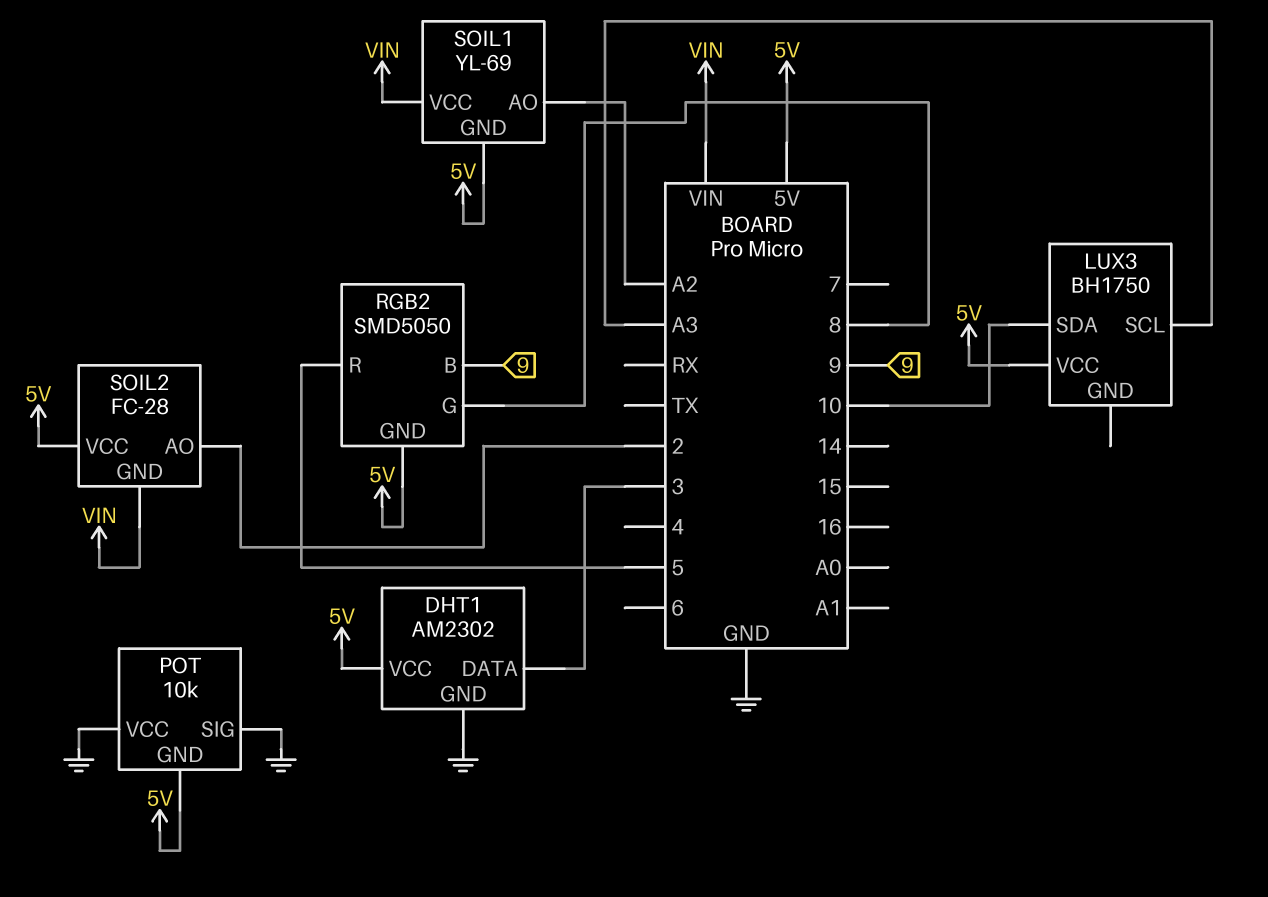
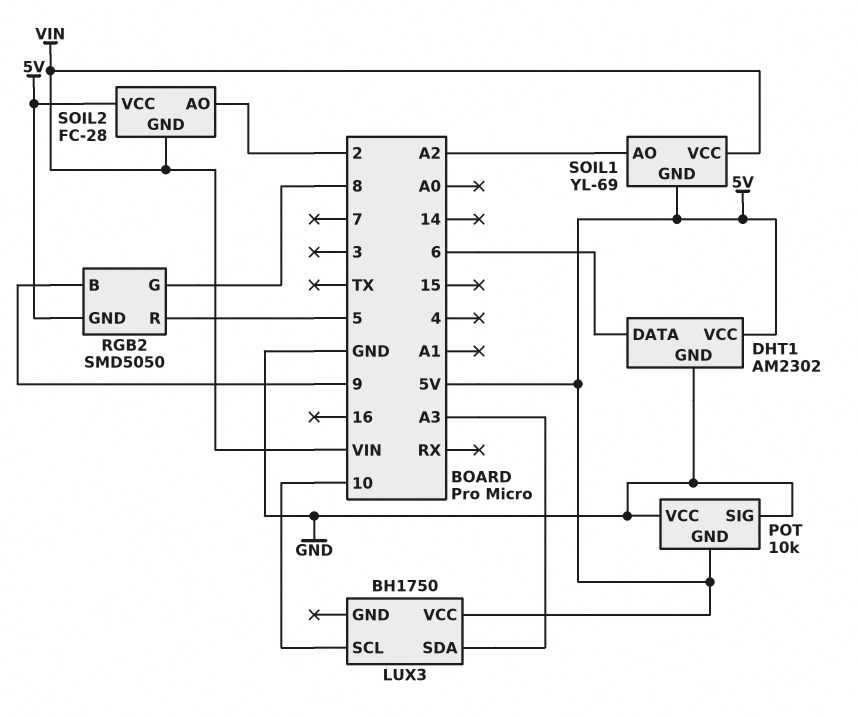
DHT1 pin DATA: 3 -> 6
LUX3 pin SCL: A3 -> 10
LUX3 pin SDA: 10 -> A3

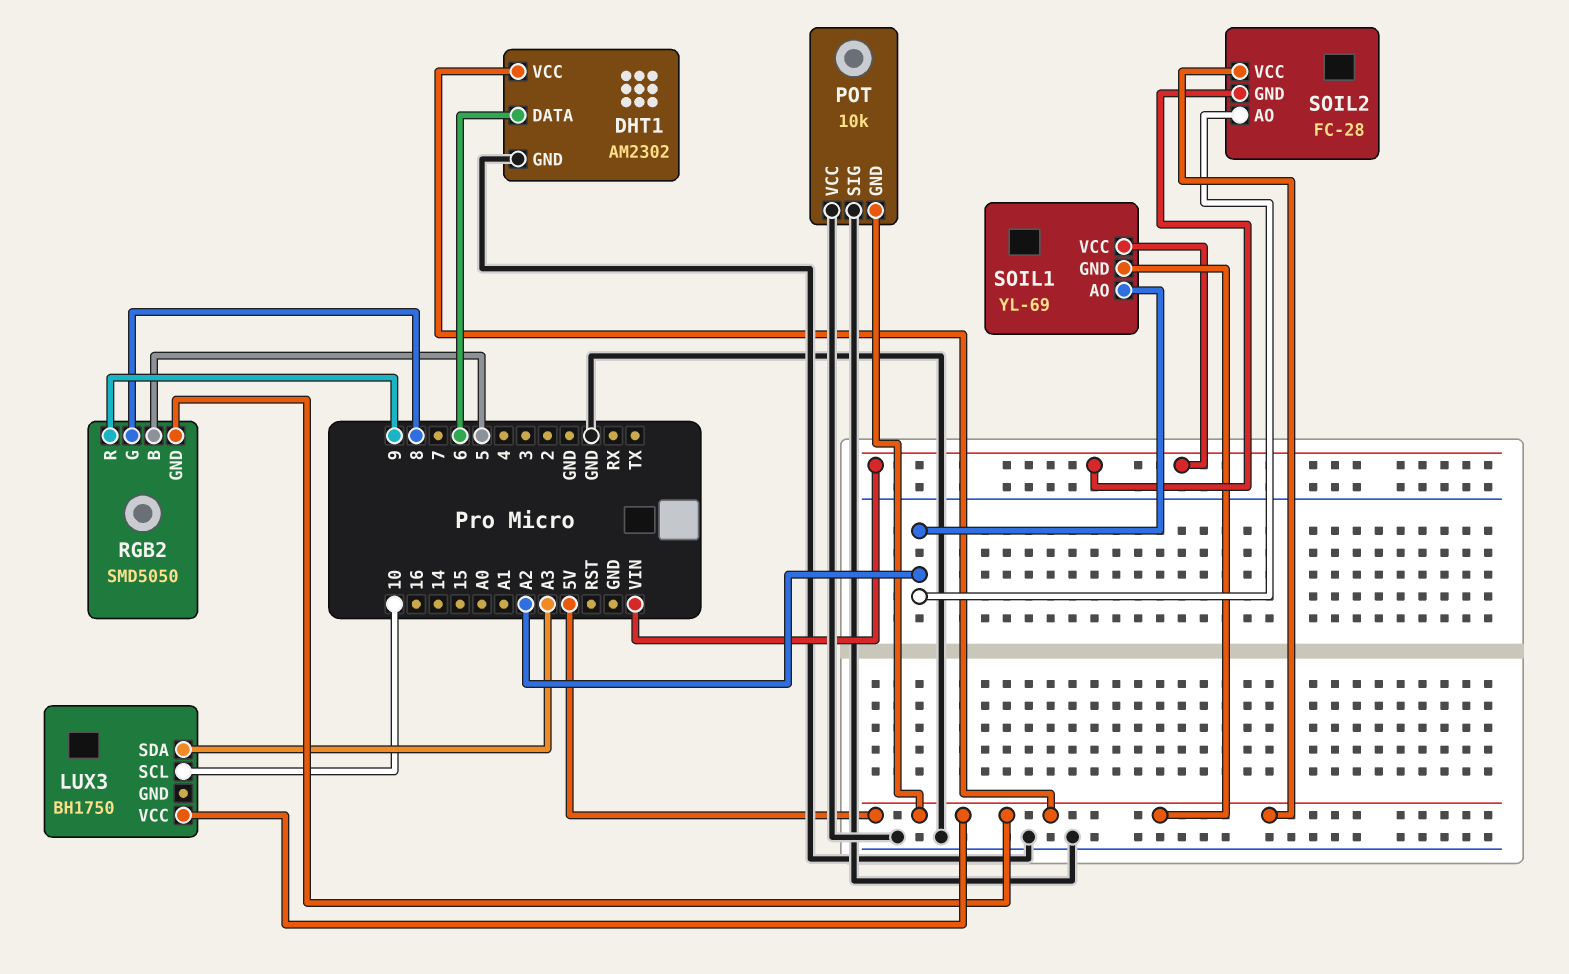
RGB2 pin B: 9 -> 5
RGB2 pin R: 5 -> 9
SOIL2 pin AO: 2 -> A2

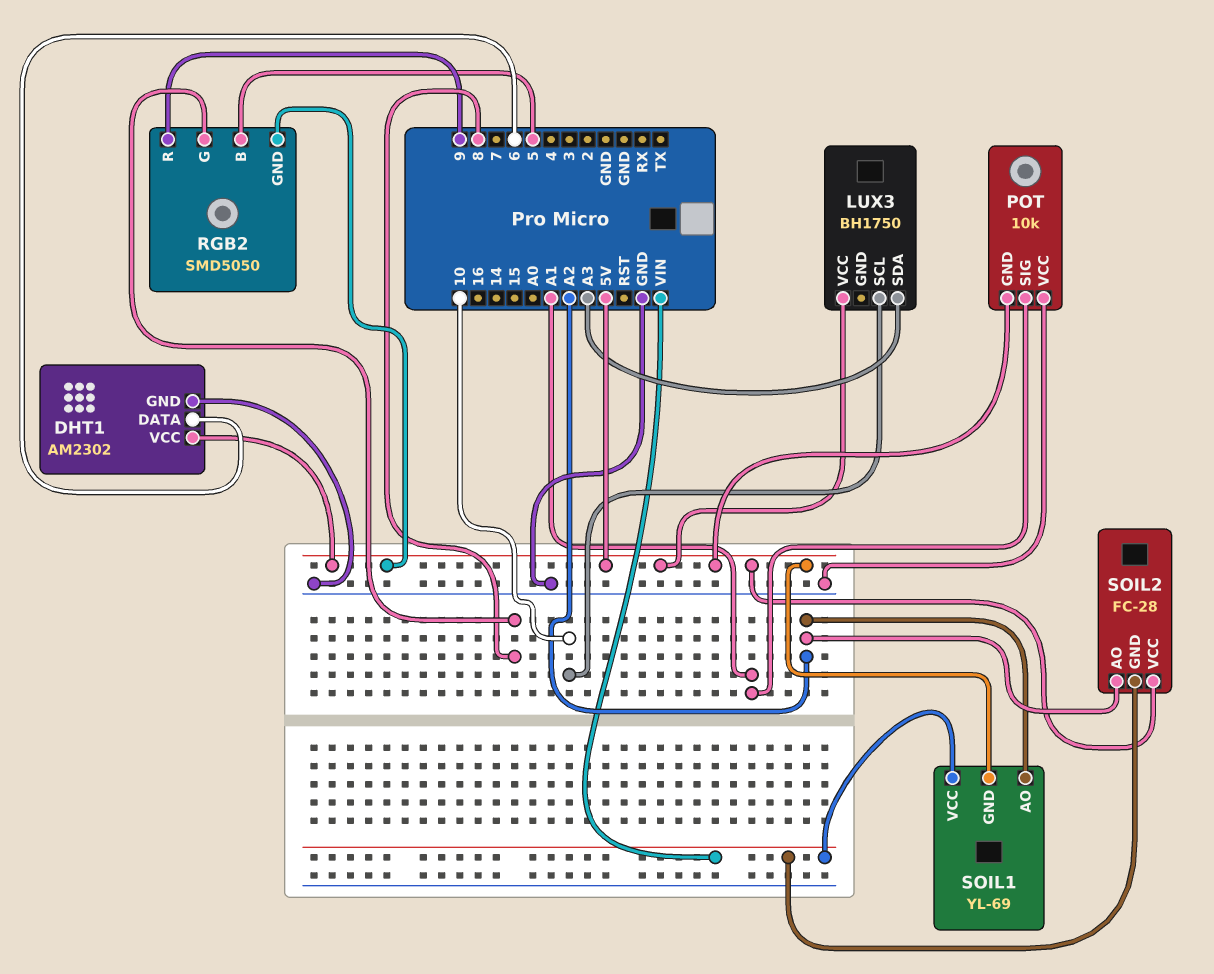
POT pin SIG: GND -> A1

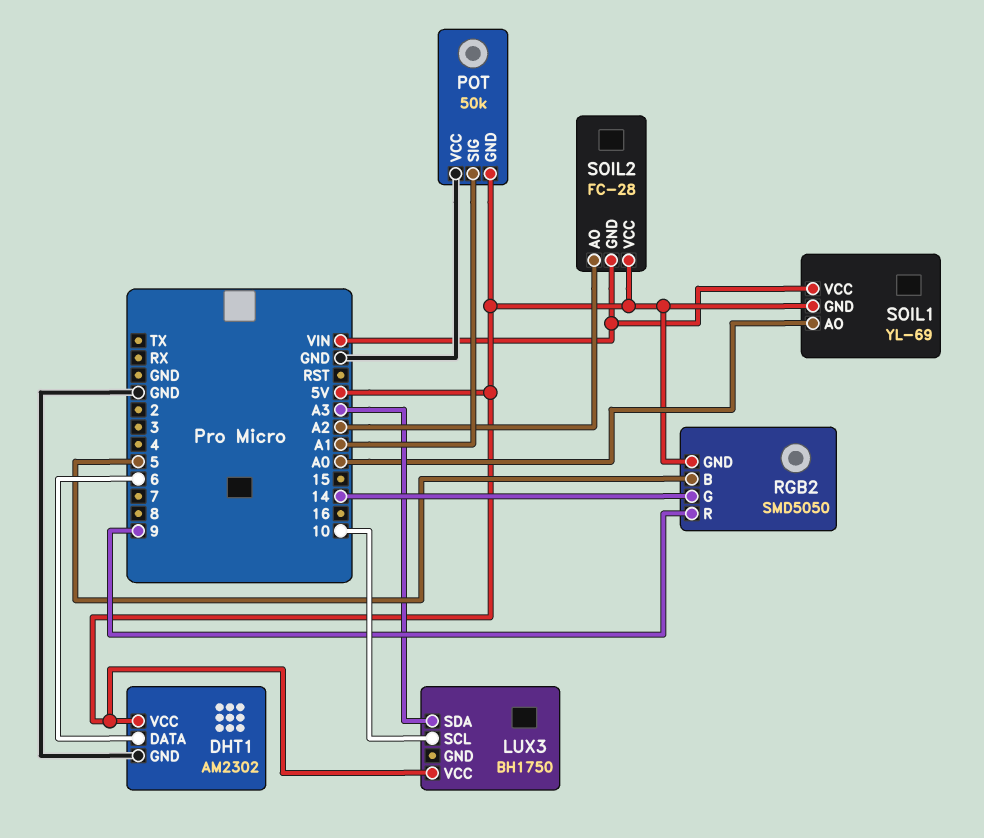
POT: 10k -> 50k
RGB2 pin G: 8 -> 14
SOIL1 pin AO: A2 -> A0

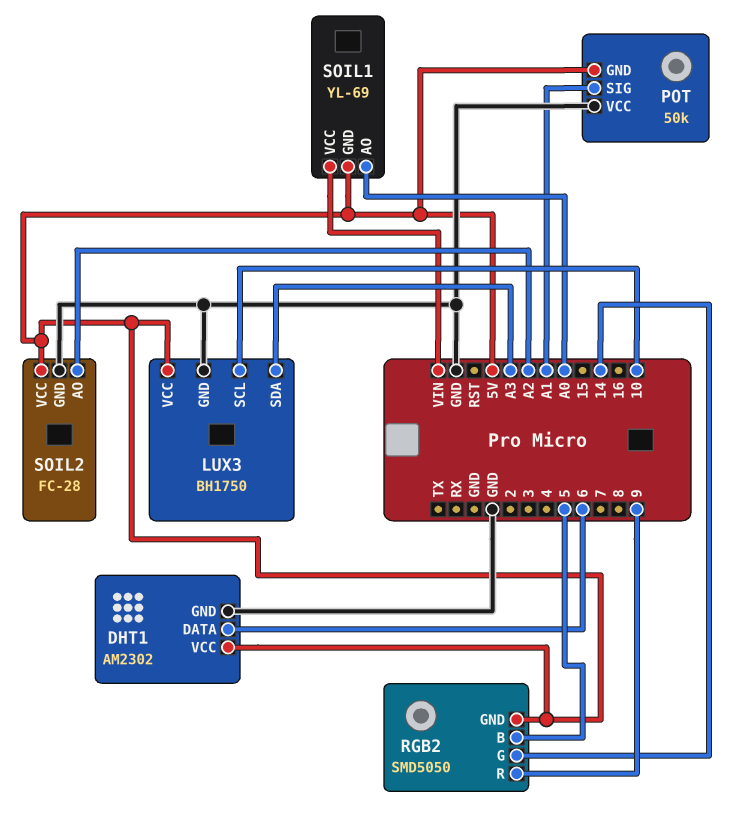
LUX3 pin GND: none -> GND
SOIL2 pin GND: VIN -> GND

